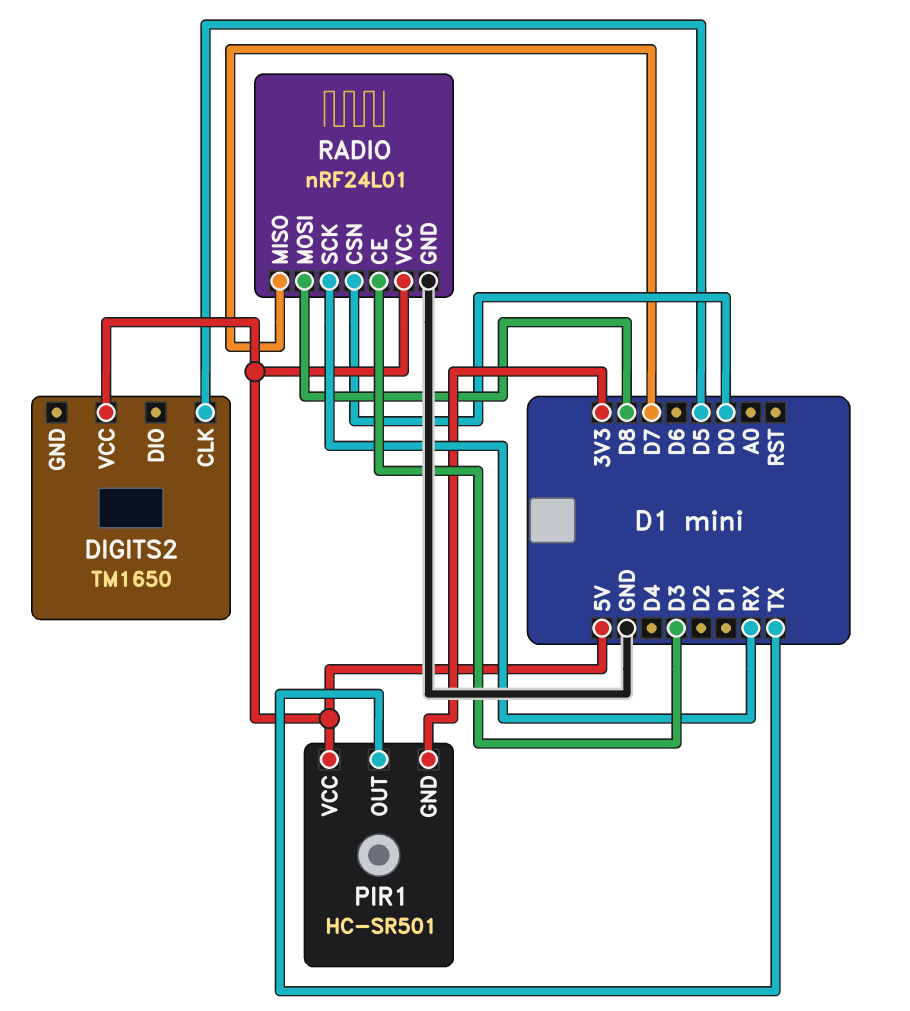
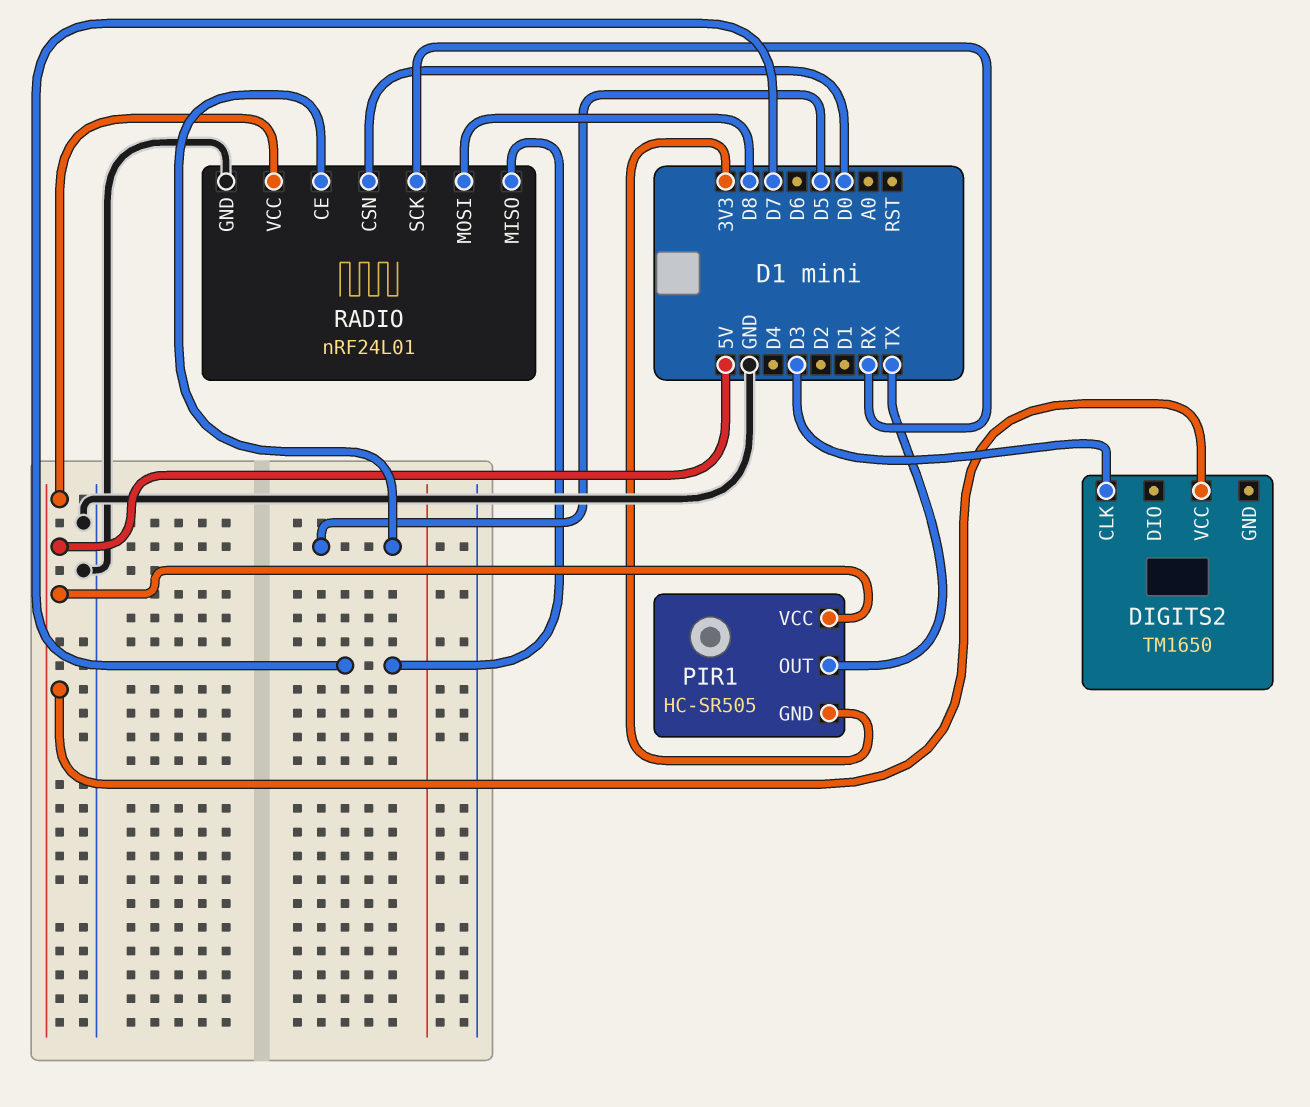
DIGITS2 pin CLK: D5 -> D3
PIR1: HC-SR501 -> HC-SR505
RADIO pin CE: D3 -> D5

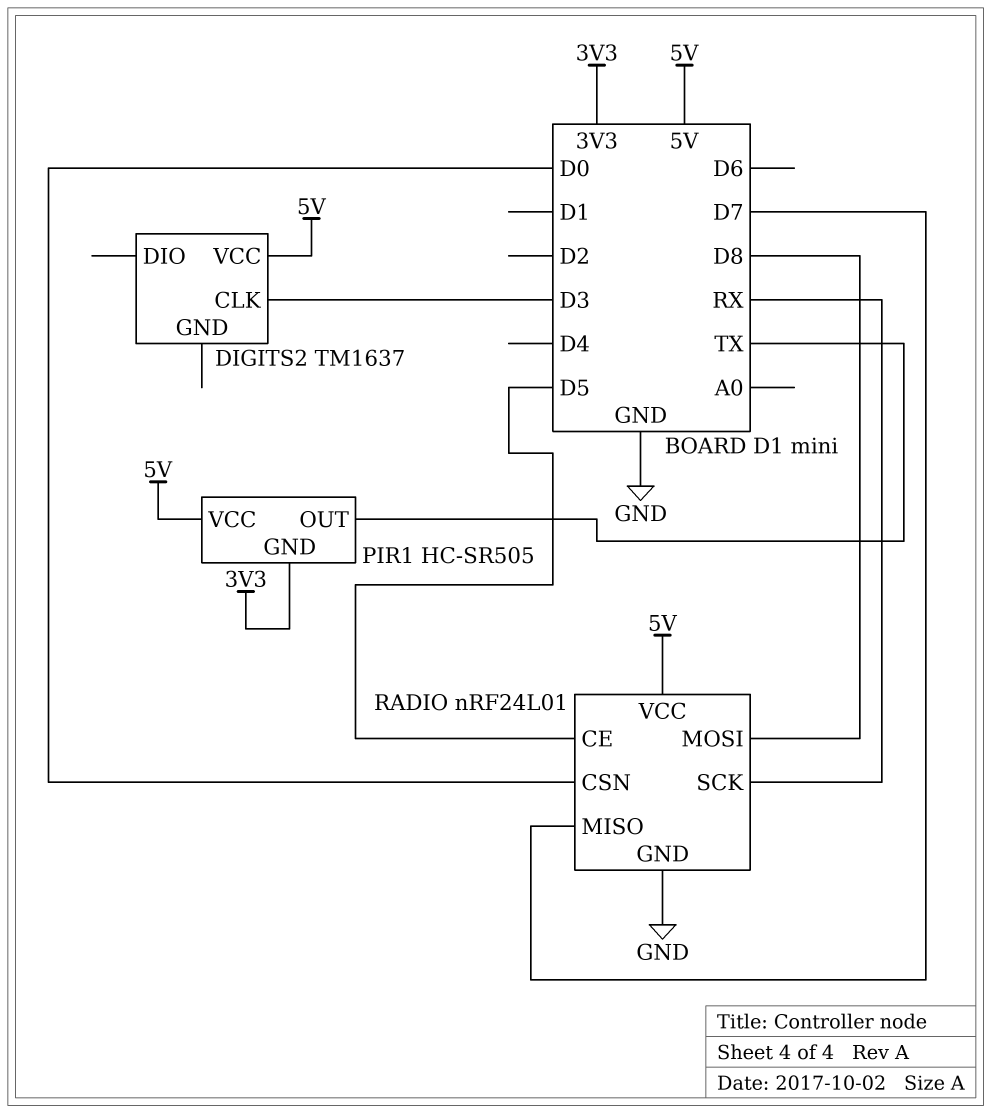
DIGITS2: TM1650 -> TM1637

